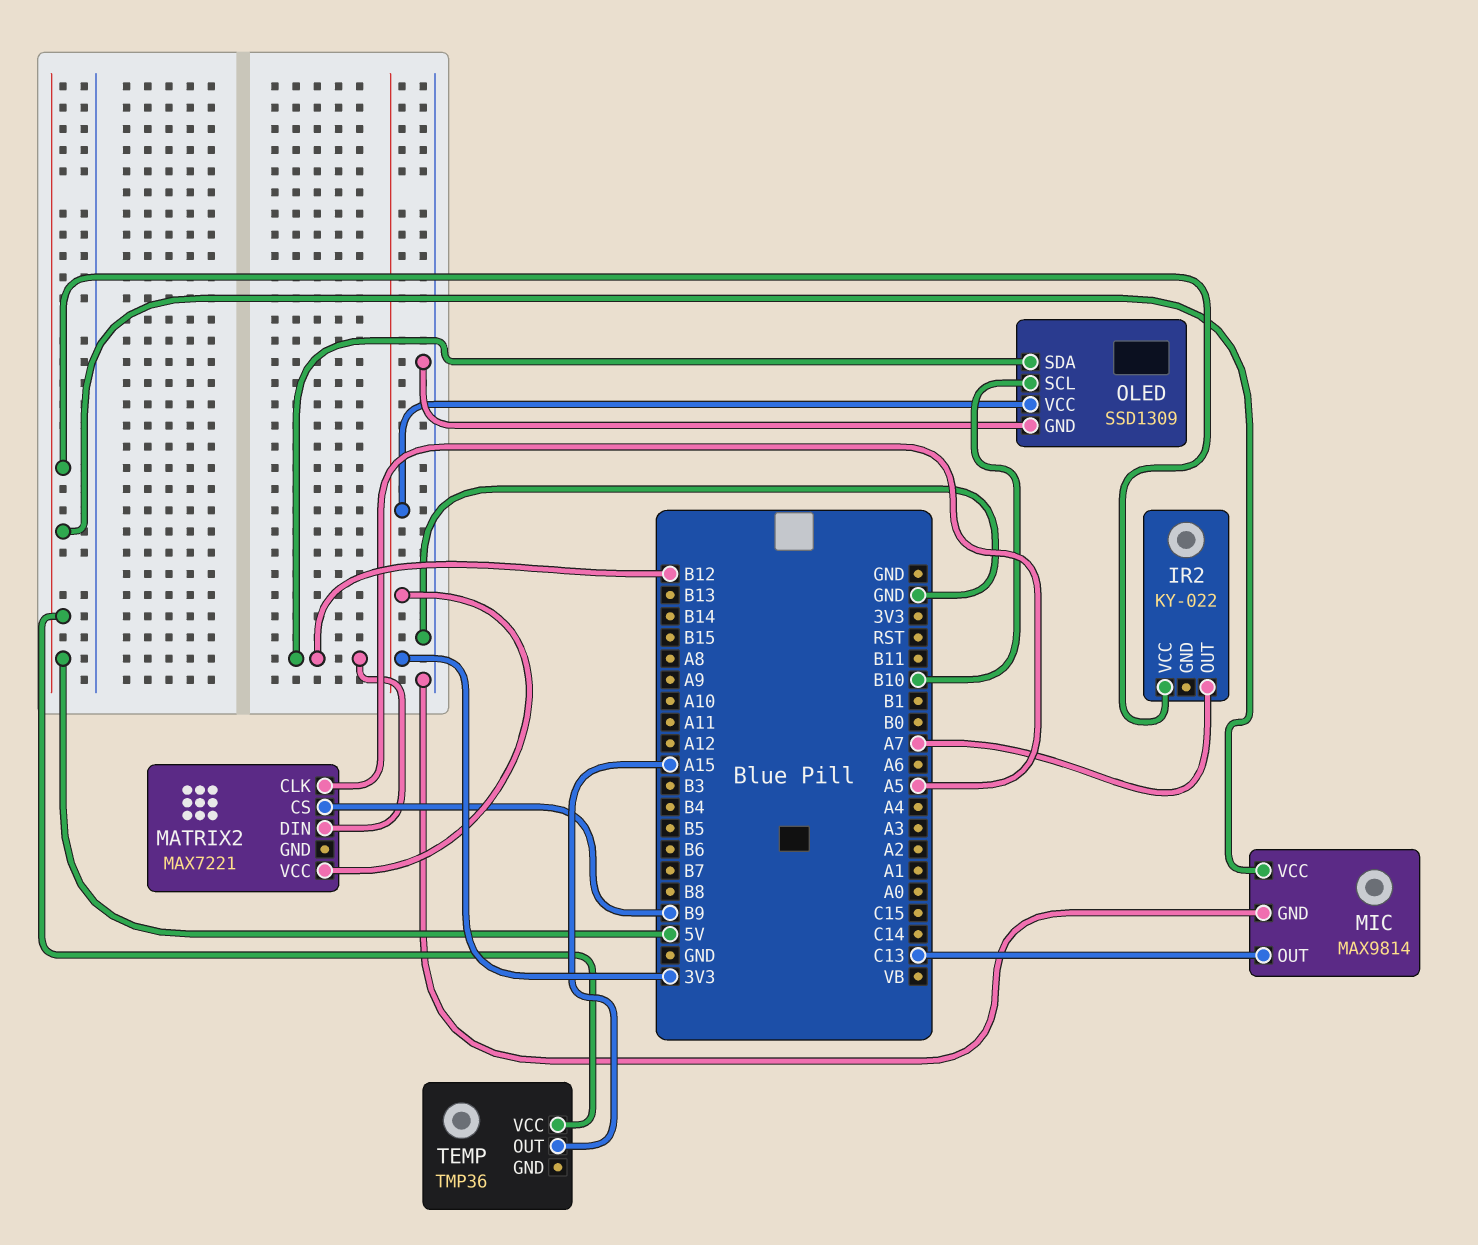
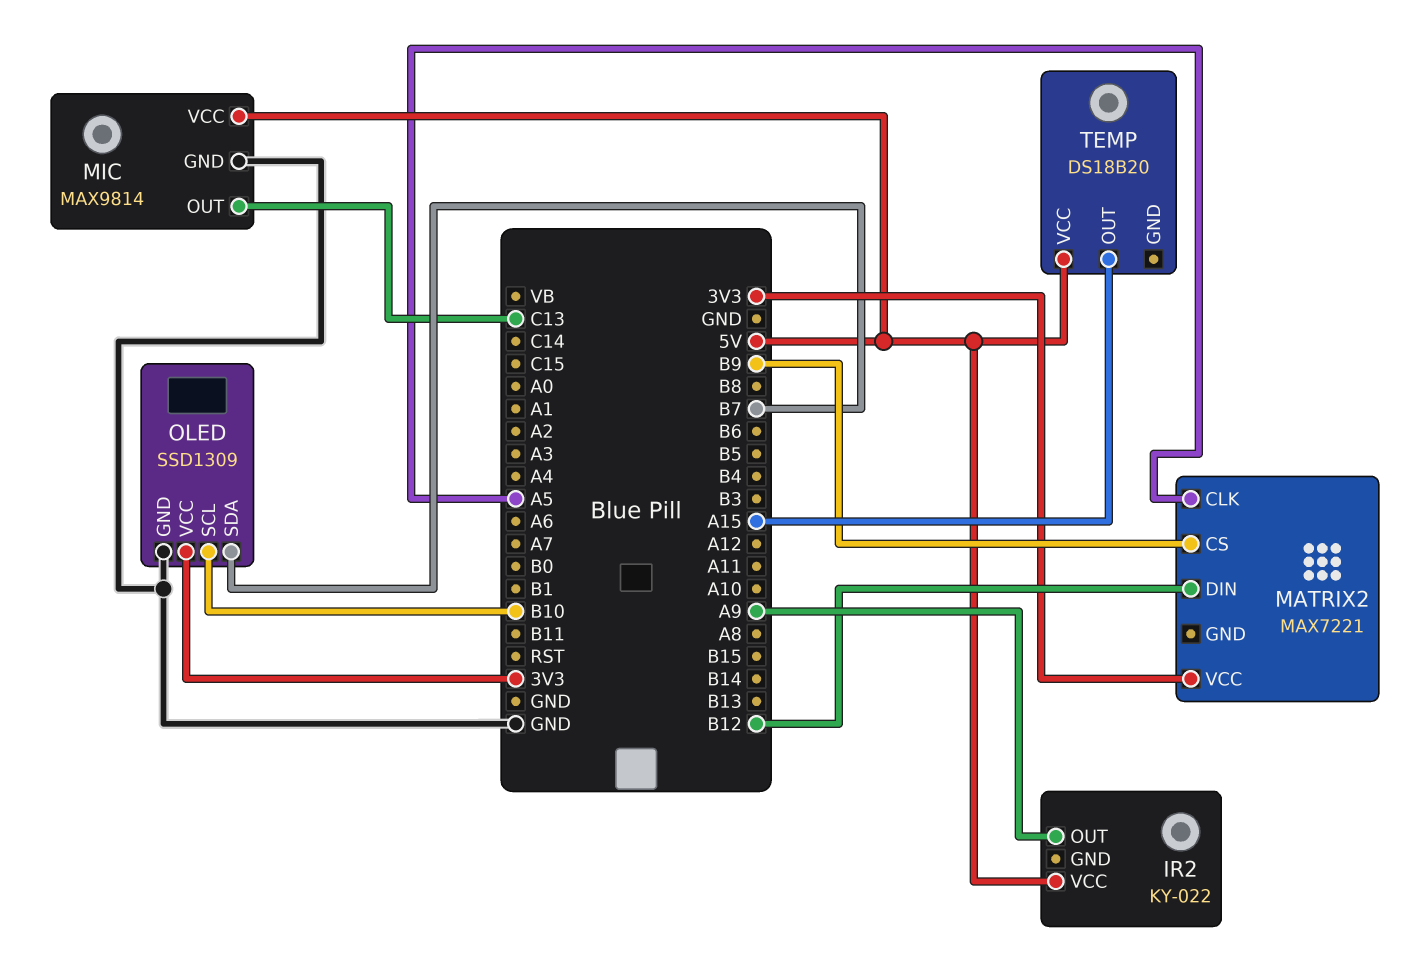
IR2 pin OUT: A7 -> A9
OLED pin SDA: B12 -> B7
TEMP: TMP36 -> DS18B20

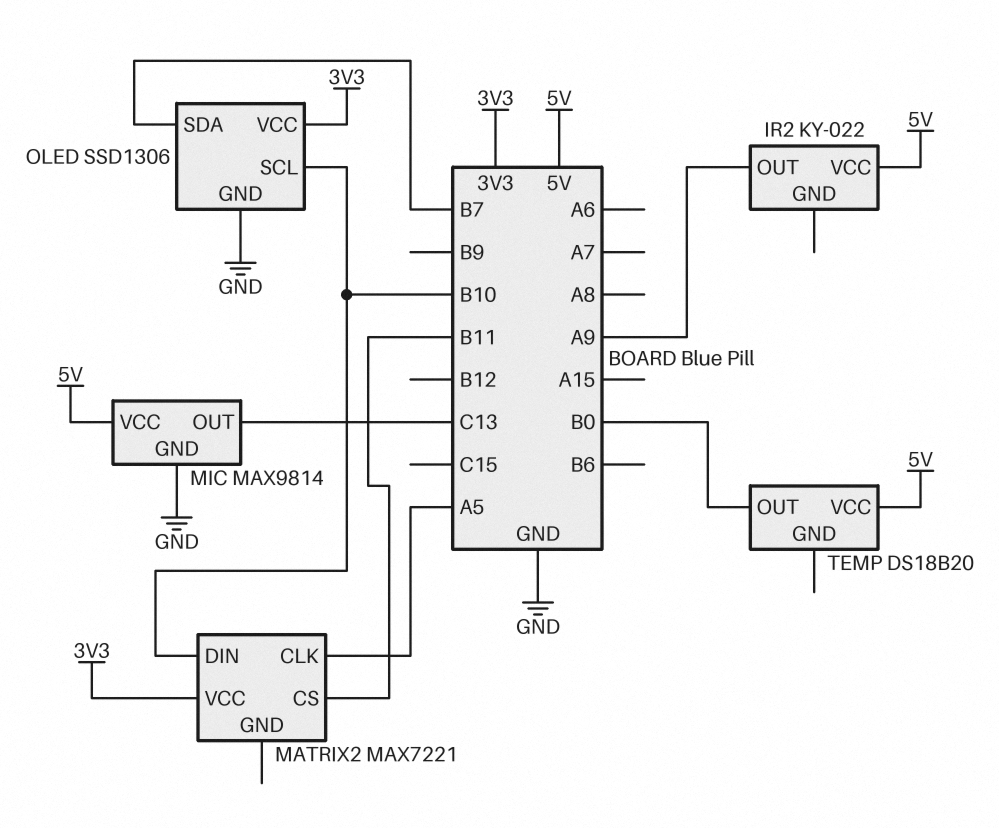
MATRIX2 pin CS: B9 -> B11
MATRIX2 pin DIN: B12 -> B10
OLED: SSD1309 -> SSD1306
TEMP pin OUT: A15 -> B0

